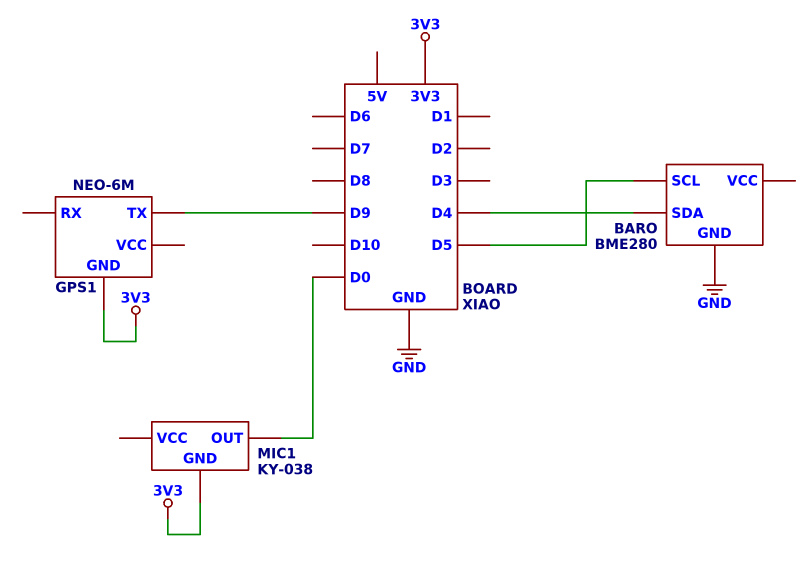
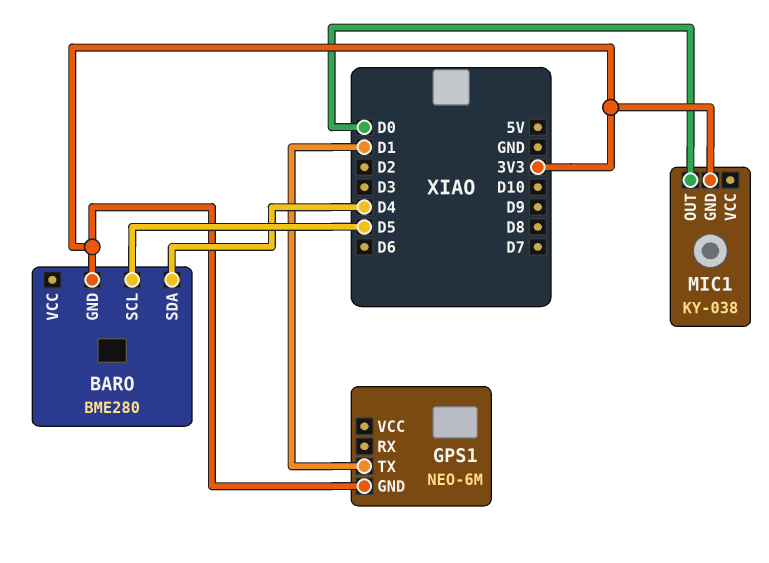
BARO pin GND: GND -> 3V3
GPS1 pin TX: D9 -> D1

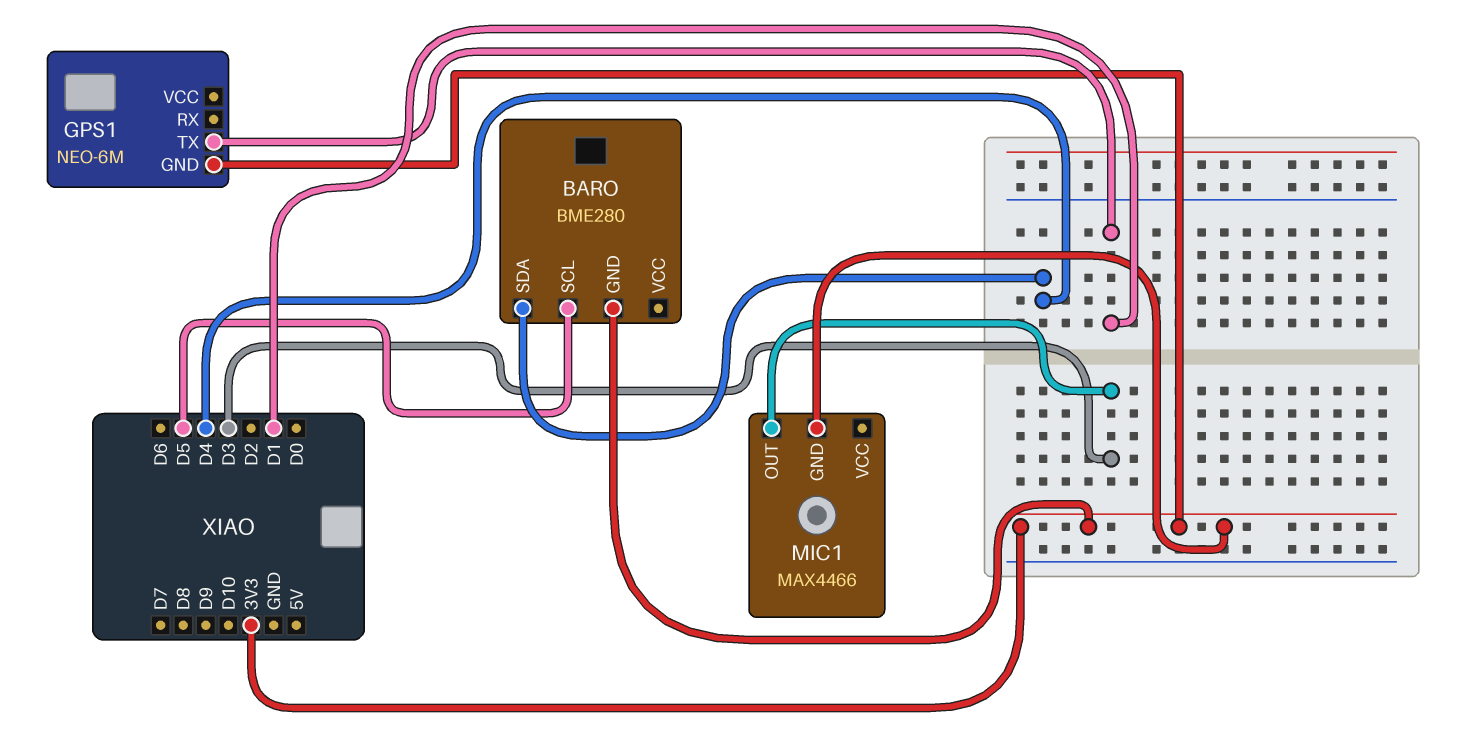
MIC1: KY-038 -> MAX4466
MIC1 pin OUT: D0 -> D3

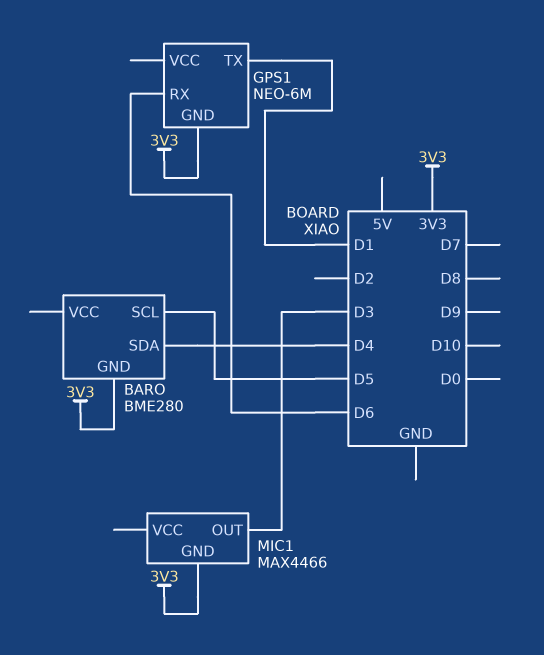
GPS1 pin RX: none -> D6

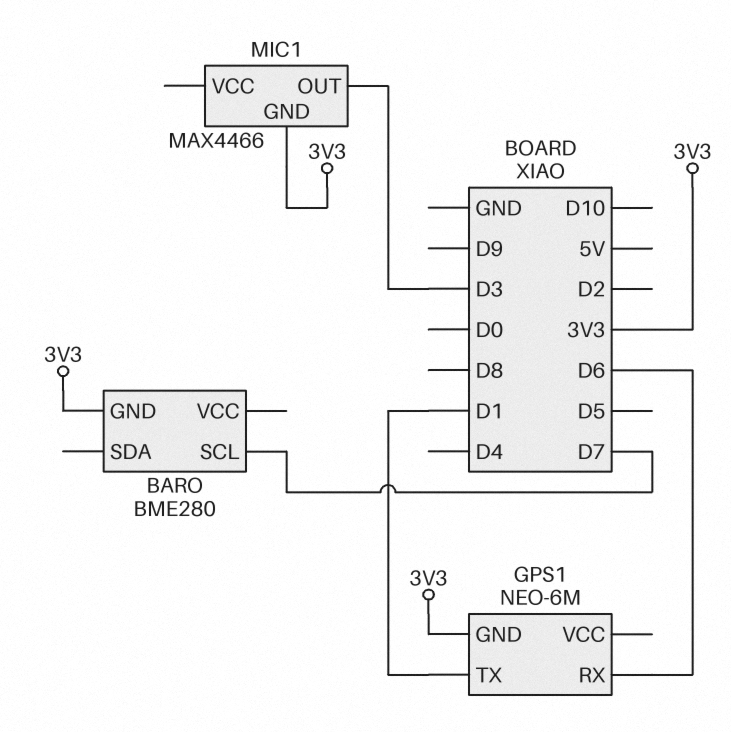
BARO pin SCL: D5 -> D7
BARO pin SDA: D4 -> none

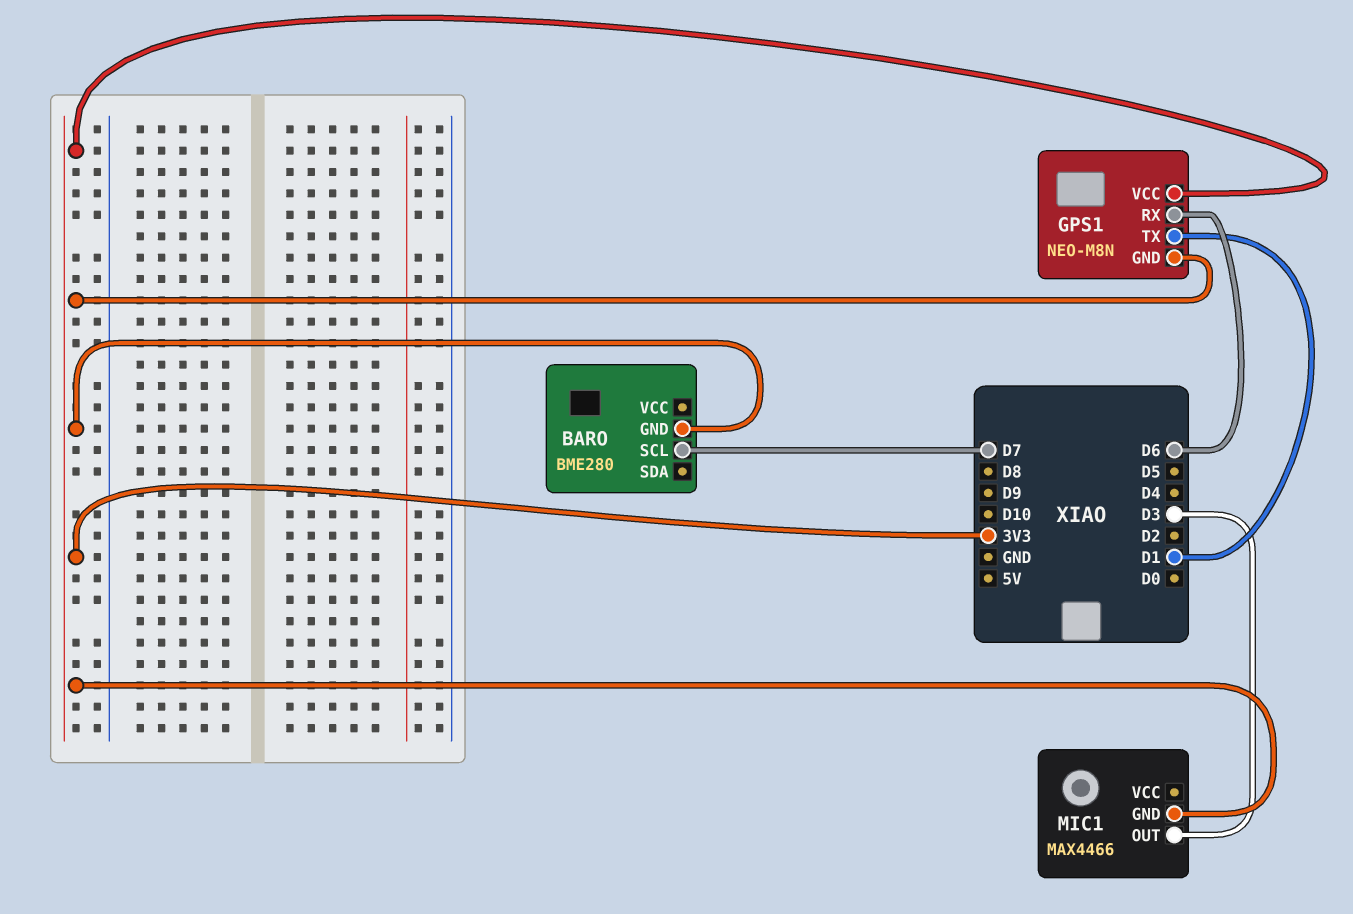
GPS1: NEO-6M -> NEO-M8N
GPS1 pin VCC: none -> 3V3

